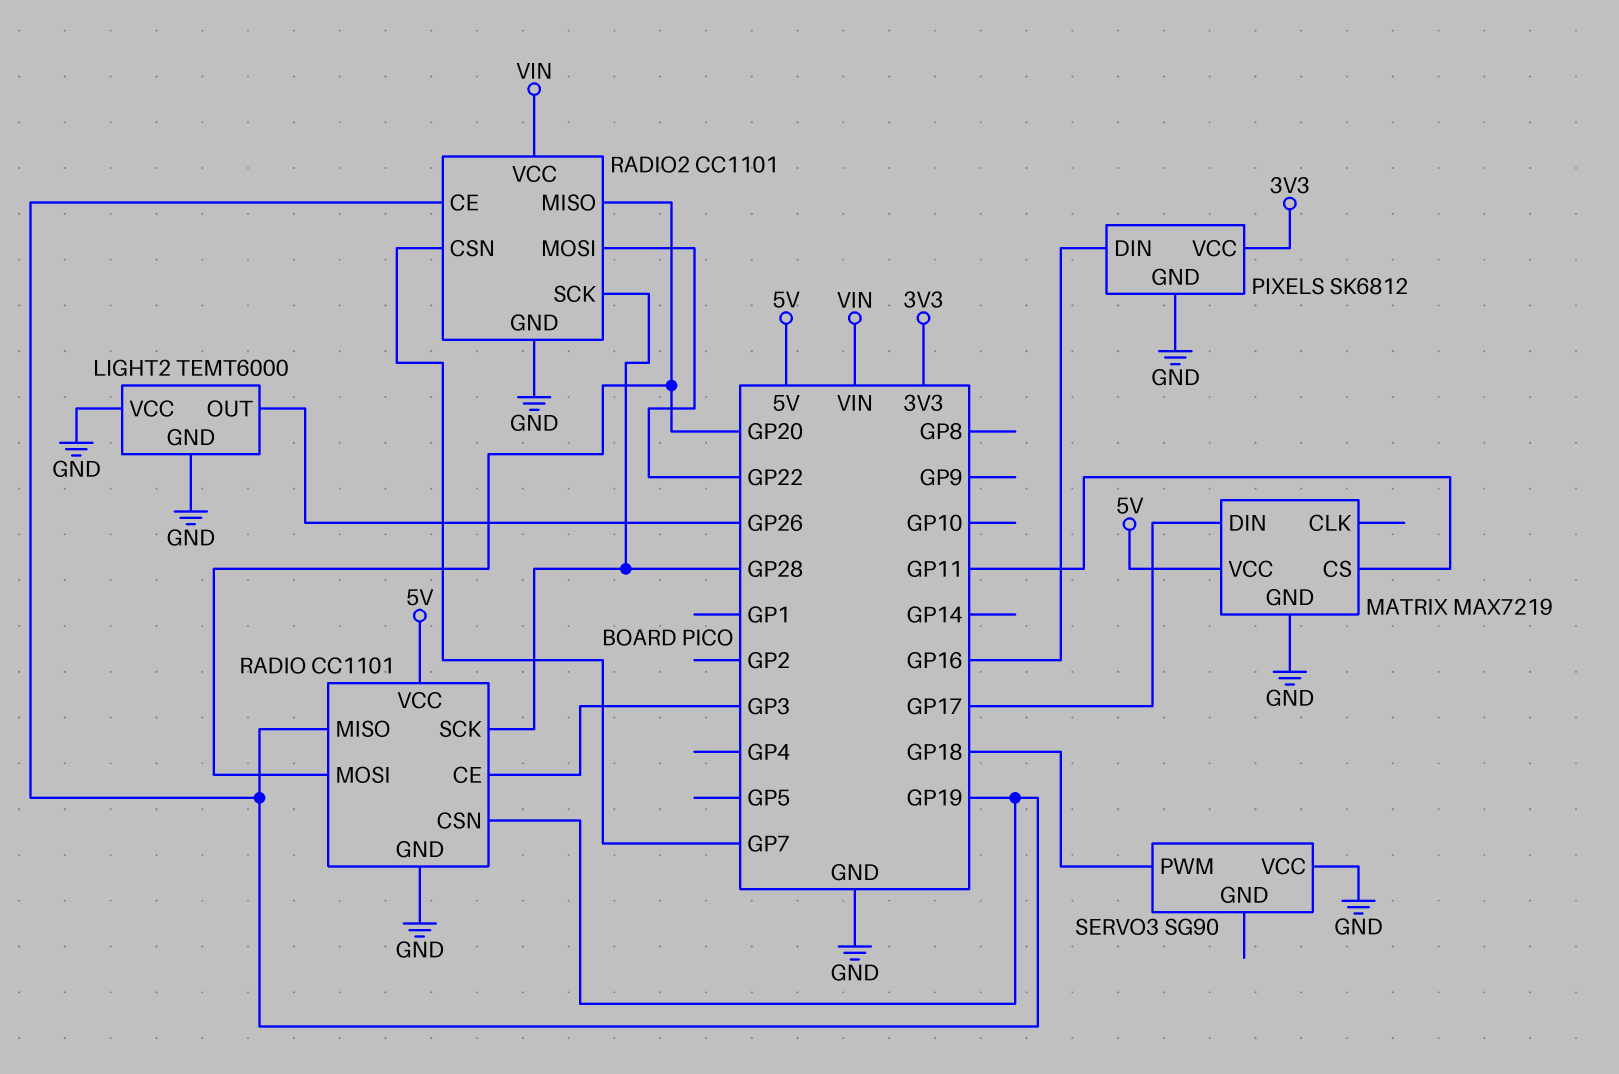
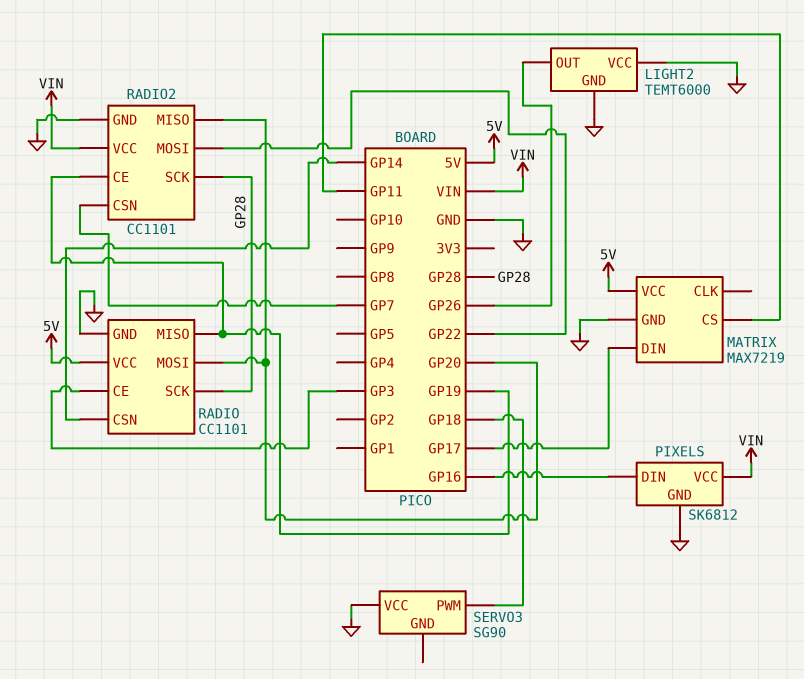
PIXELS pin VCC: 3V3 -> VIN
RADIO pin CSN: GP19 -> GP14

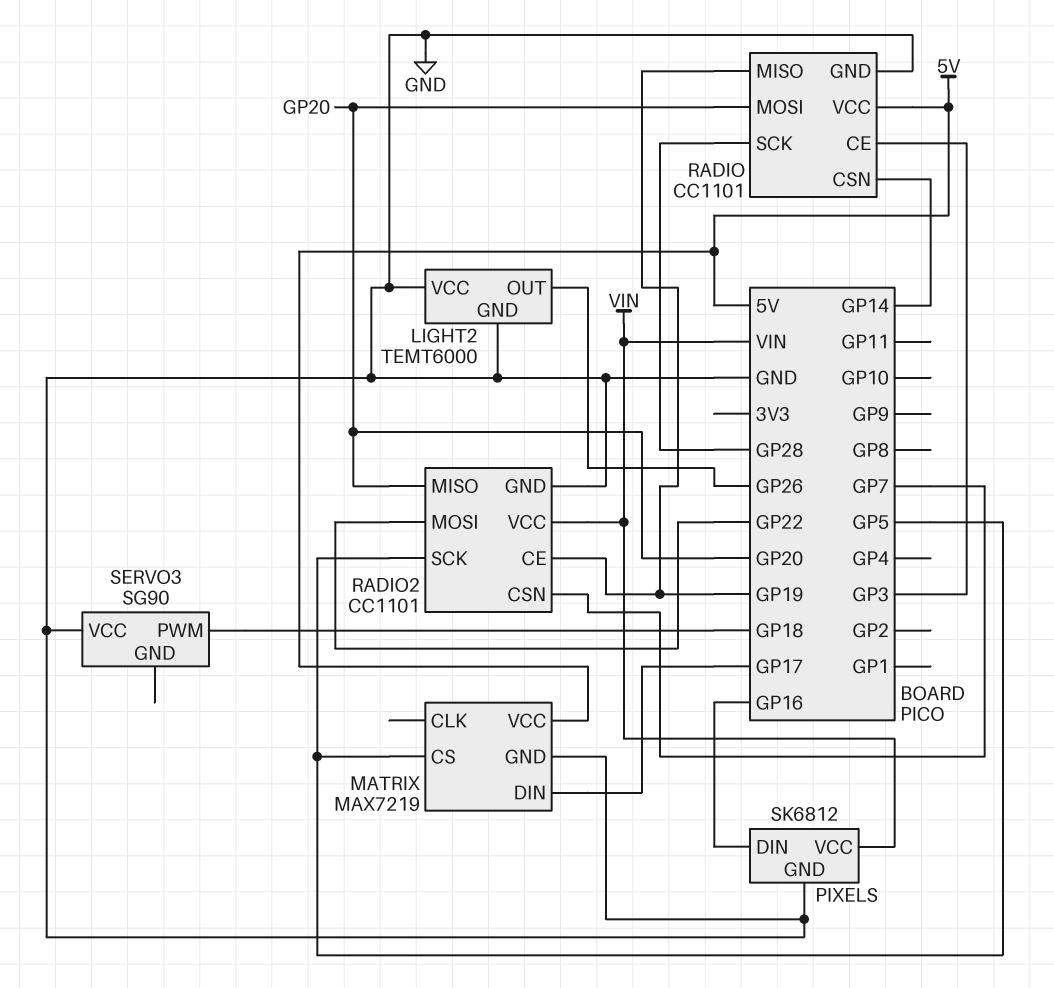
MATRIX pin CS: GP11 -> GP5
RADIO2 pin SCK: GP28 -> GP5

